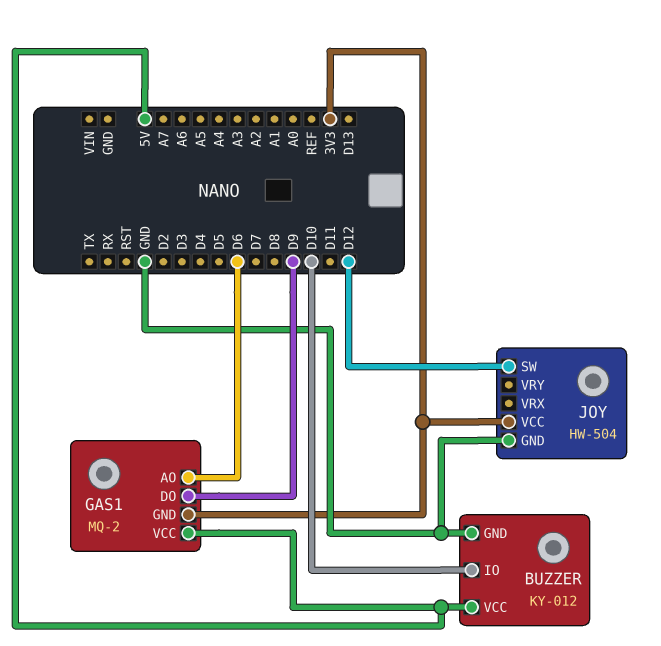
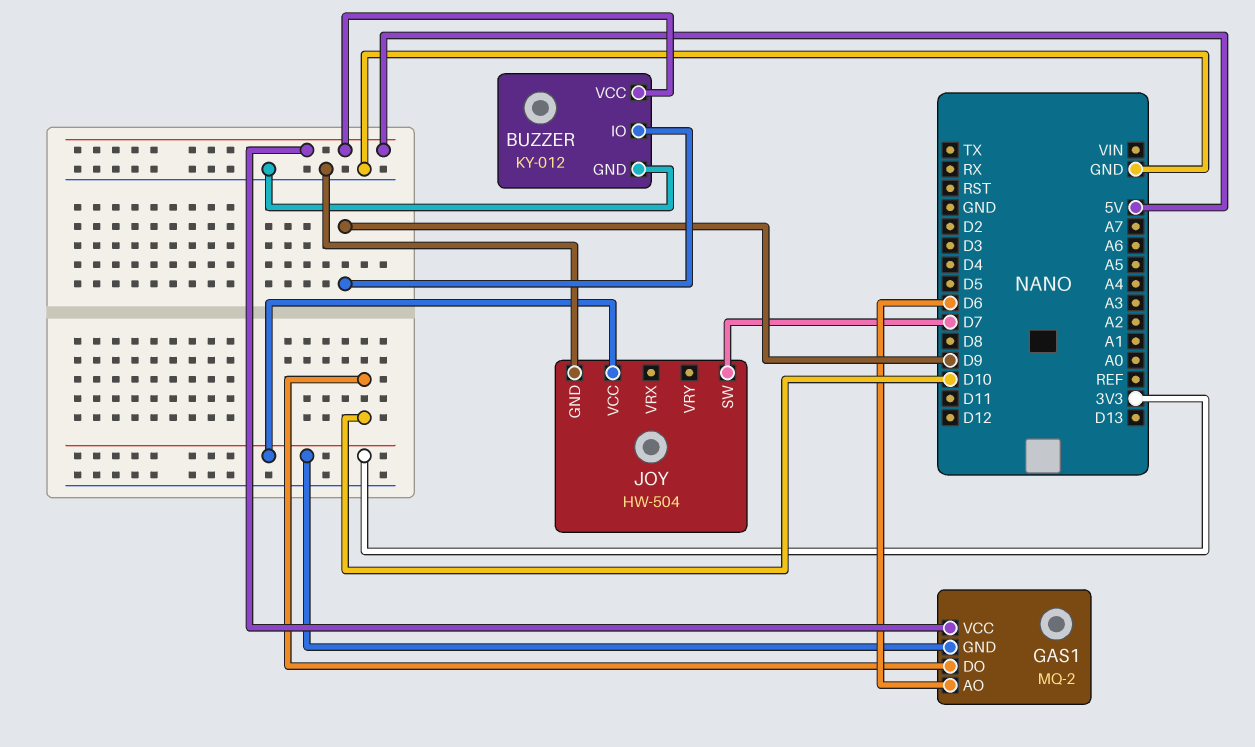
BUZZER pin IO: D10 -> D9
GAS1 pin DO: D9 -> D10
JOY pin SW: D12 -> D7

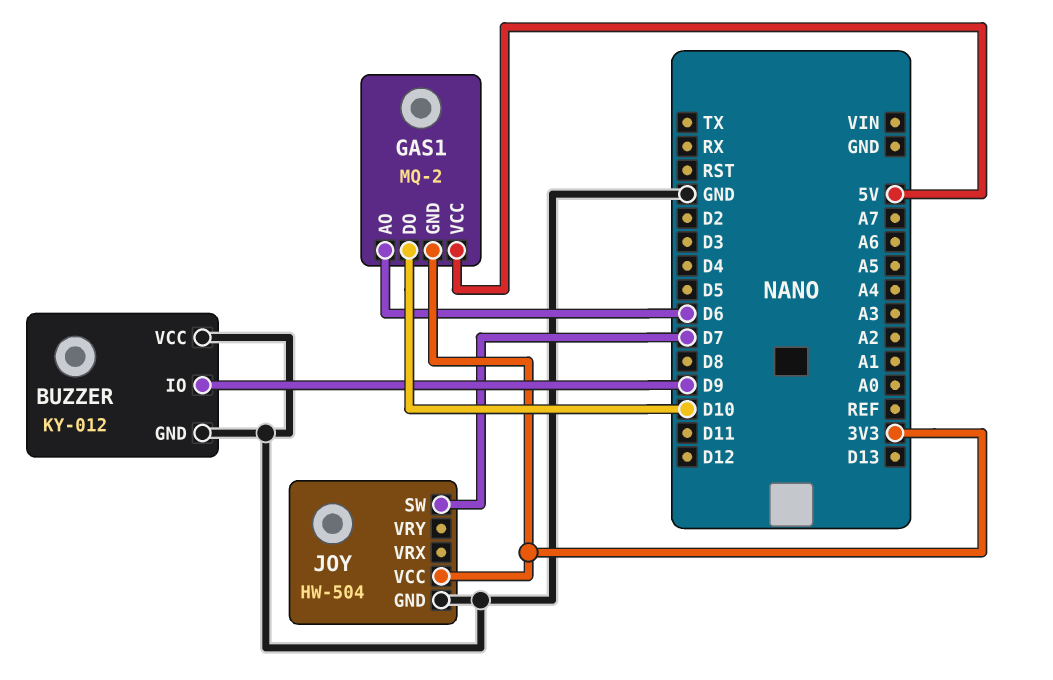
BUZZER pin VCC: 5V -> GND

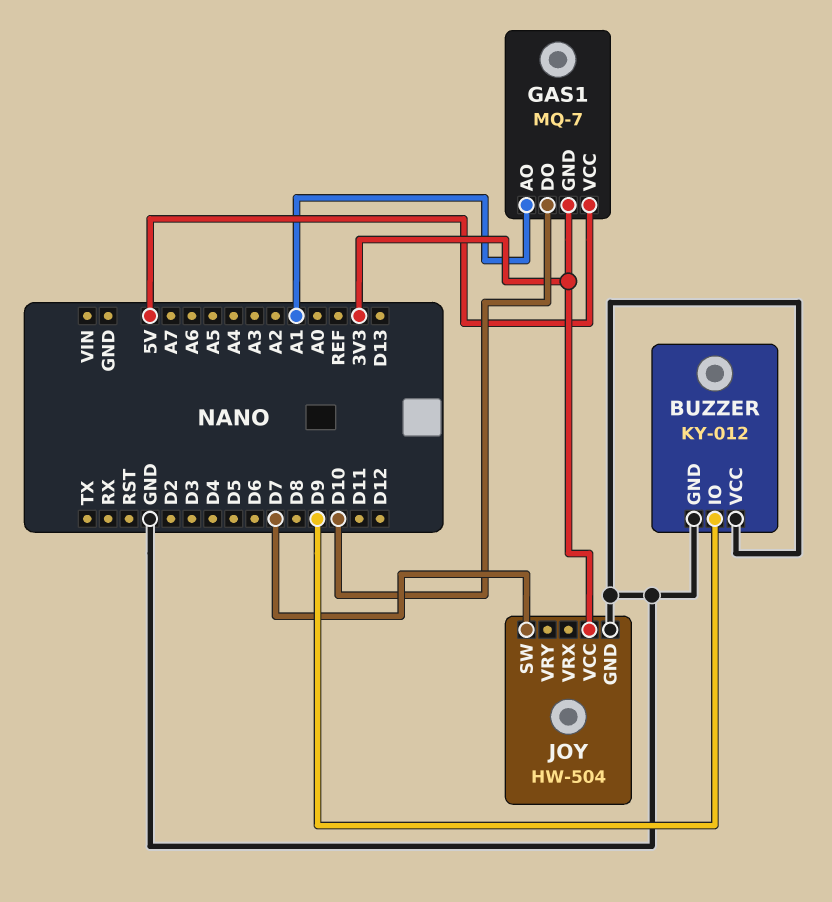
GAS1: MQ-2 -> MQ-7
GAS1 pin AO: D6 -> A1

